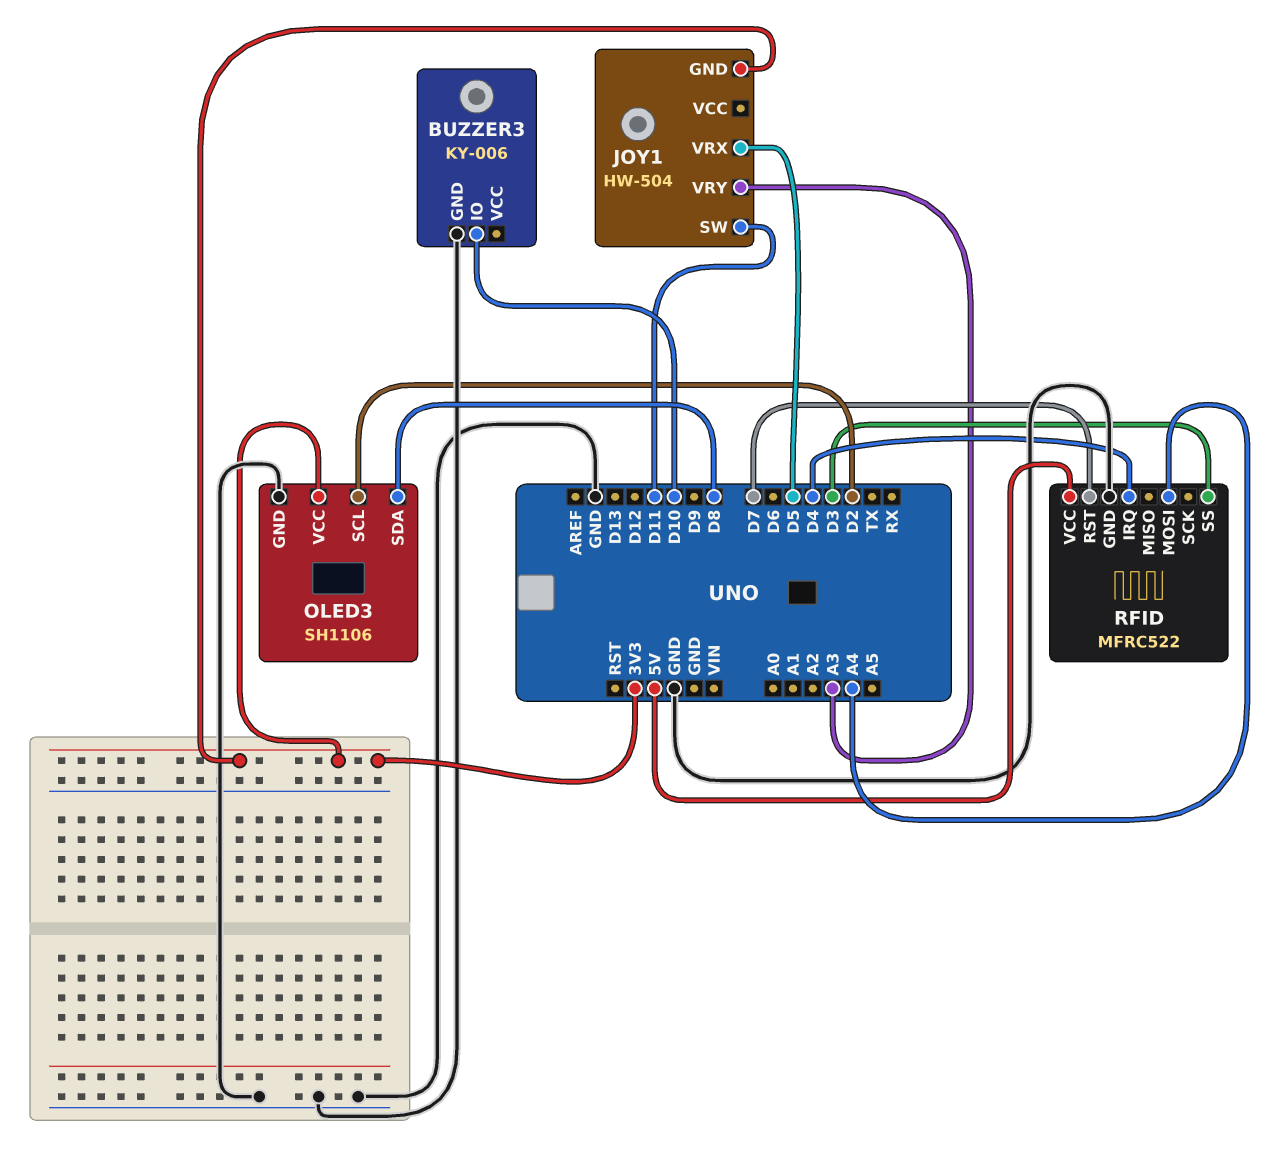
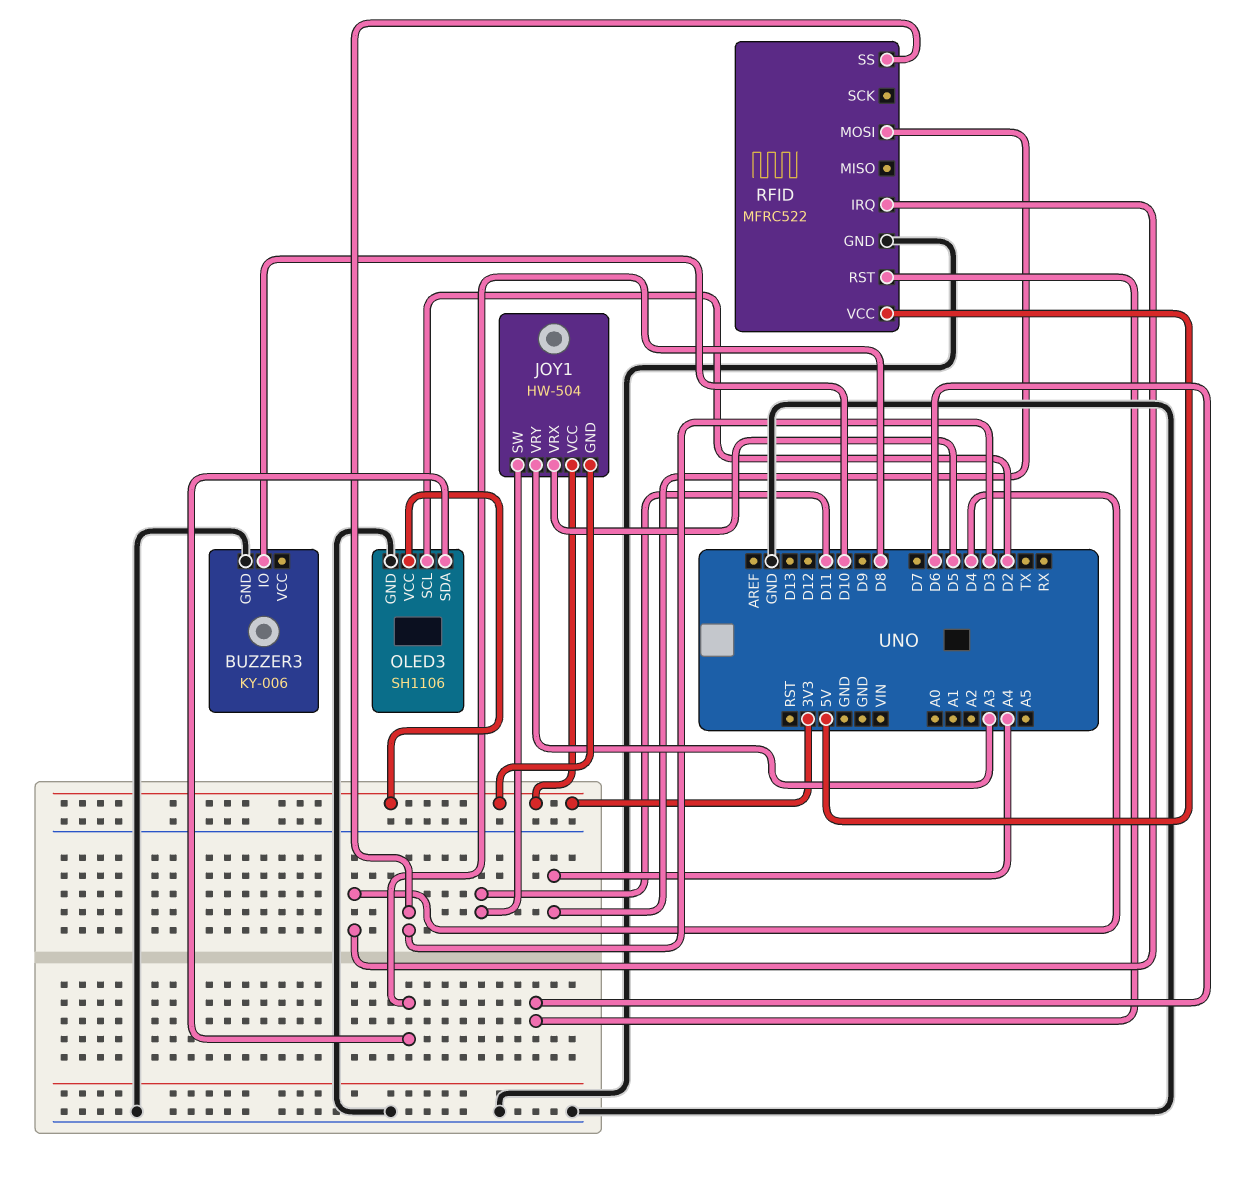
JOY1 pin VCC: none -> 3V3
RFID pin RST: D7 -> D6

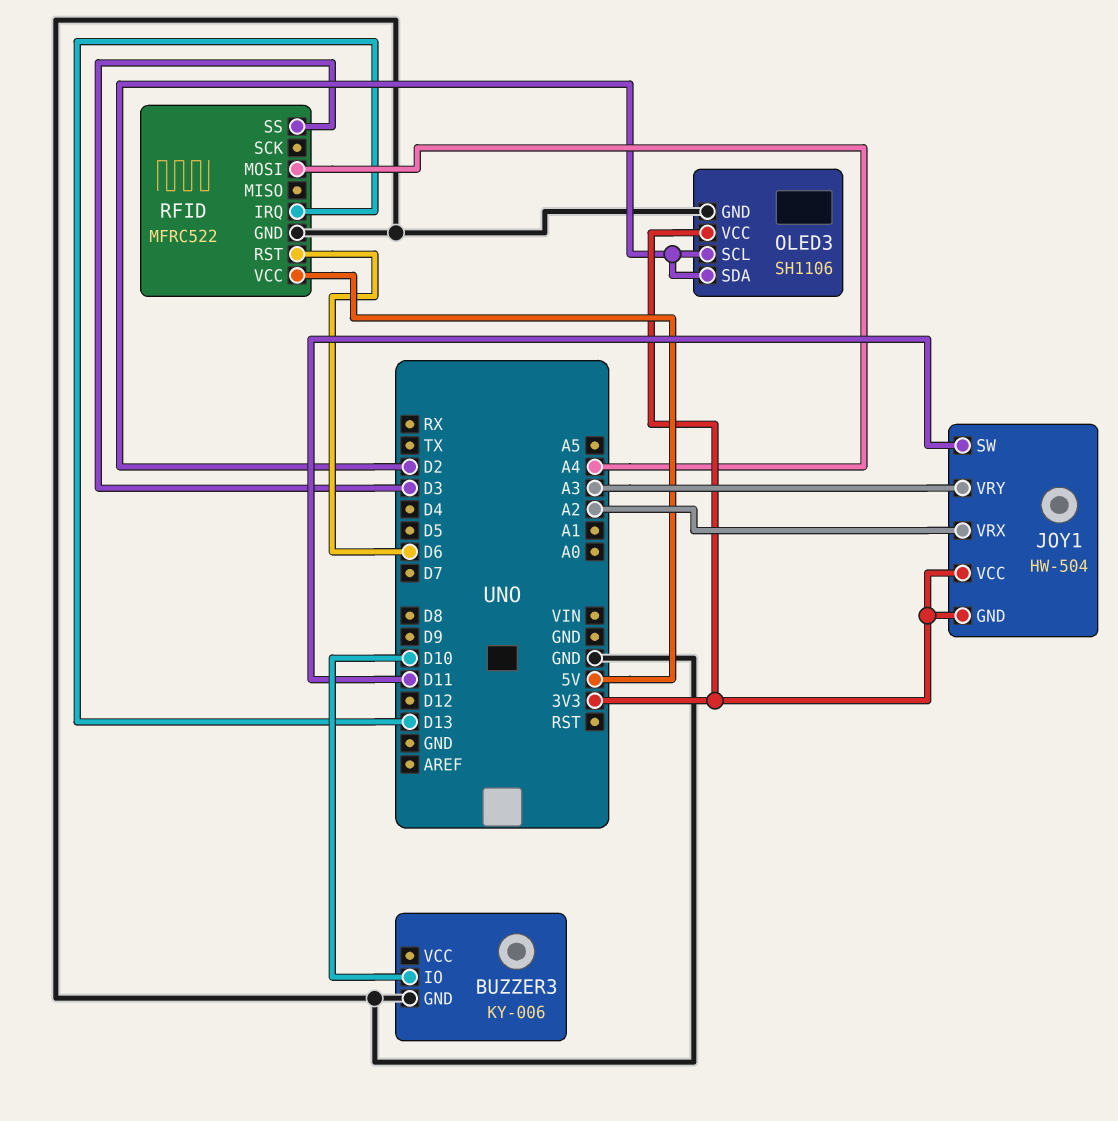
JOY1 pin VRX: D5 -> A2
OLED3 pin SDA: D8 -> D2
RFID pin IRQ: D4 -> D13

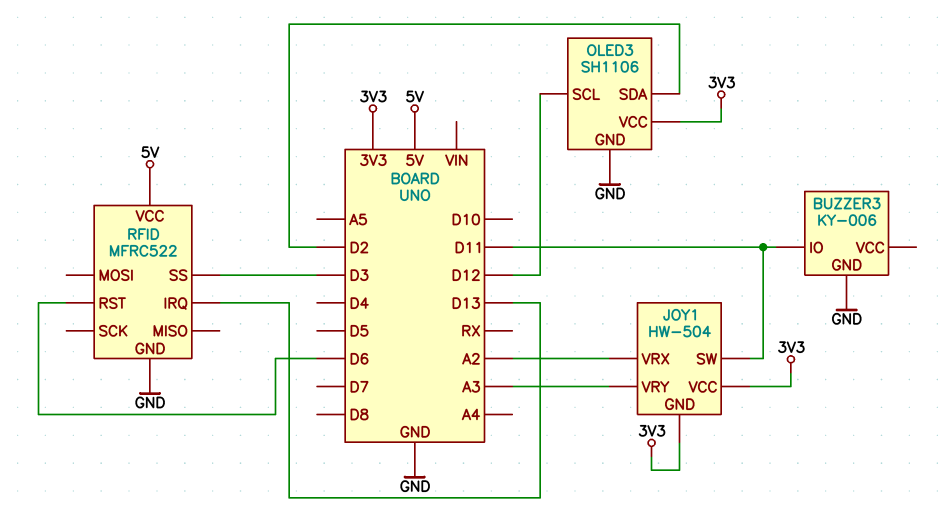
BUZZER3 pin IO: D10 -> D11
OLED3 pin SCL: D2 -> D12
RFID pin MOSI: A4 -> none

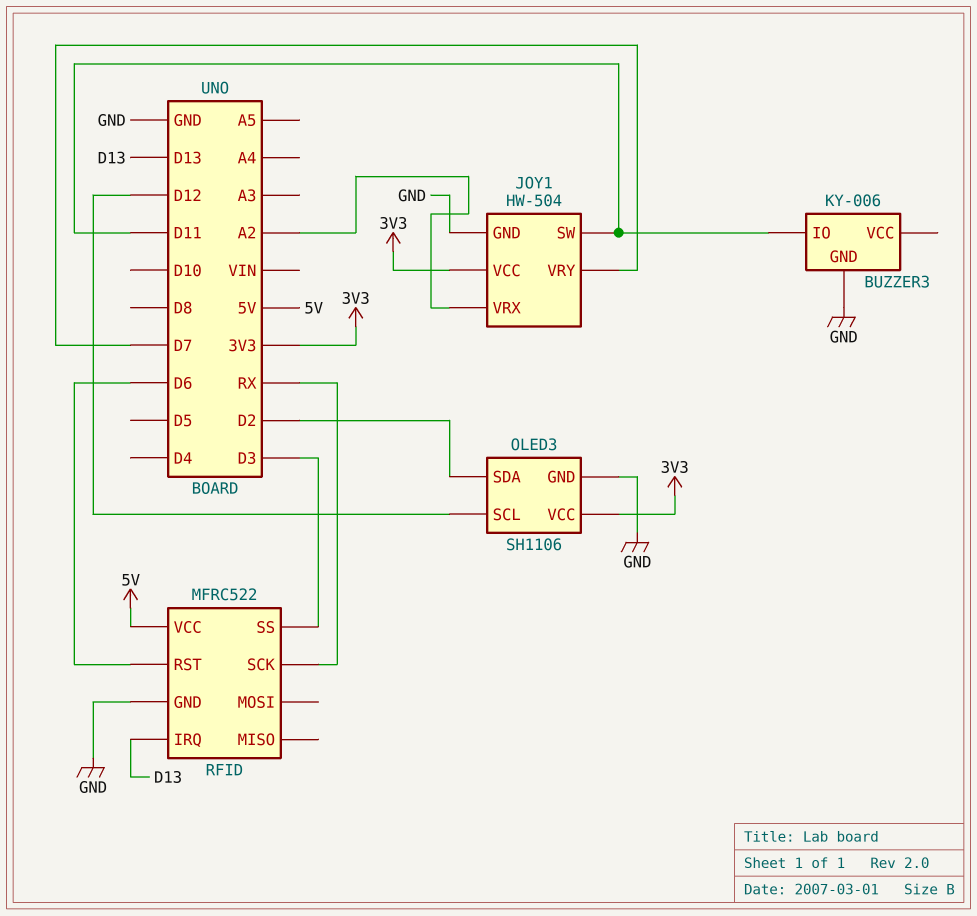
JOY1 pin GND: 3V3 -> GND
JOY1 pin VRY: A3 -> D7
RFID pin SCK: none -> RX

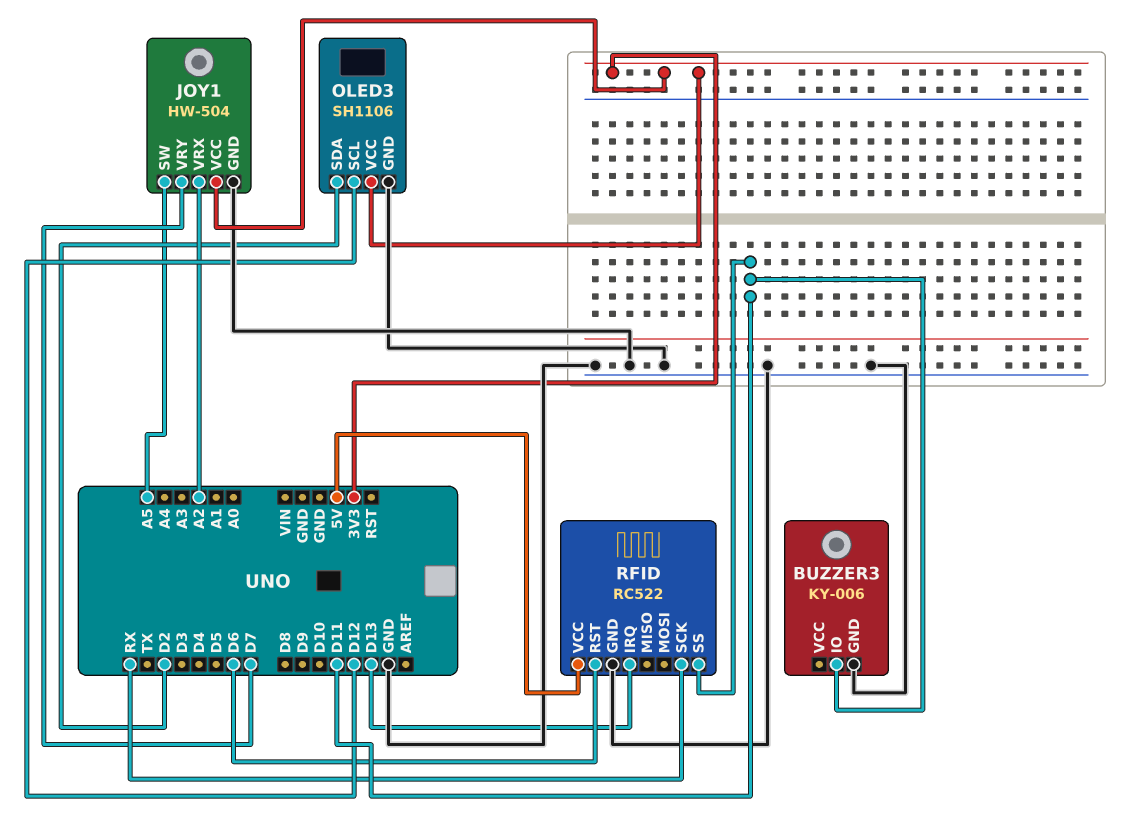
JOY1 pin SW: D11 -> A5
RFID: MFRC522 -> RC522
RFID pin SS: D3 -> D11

